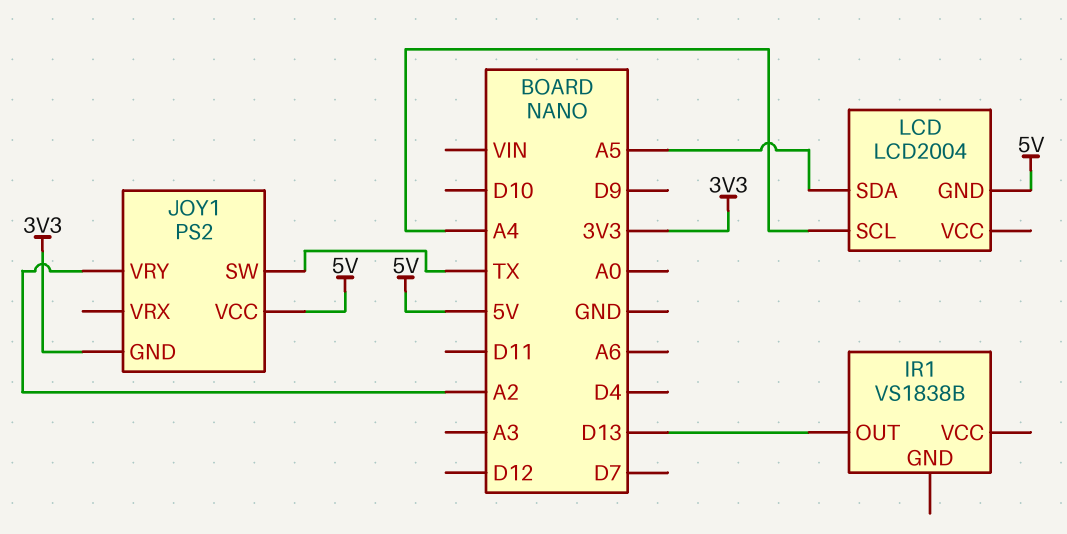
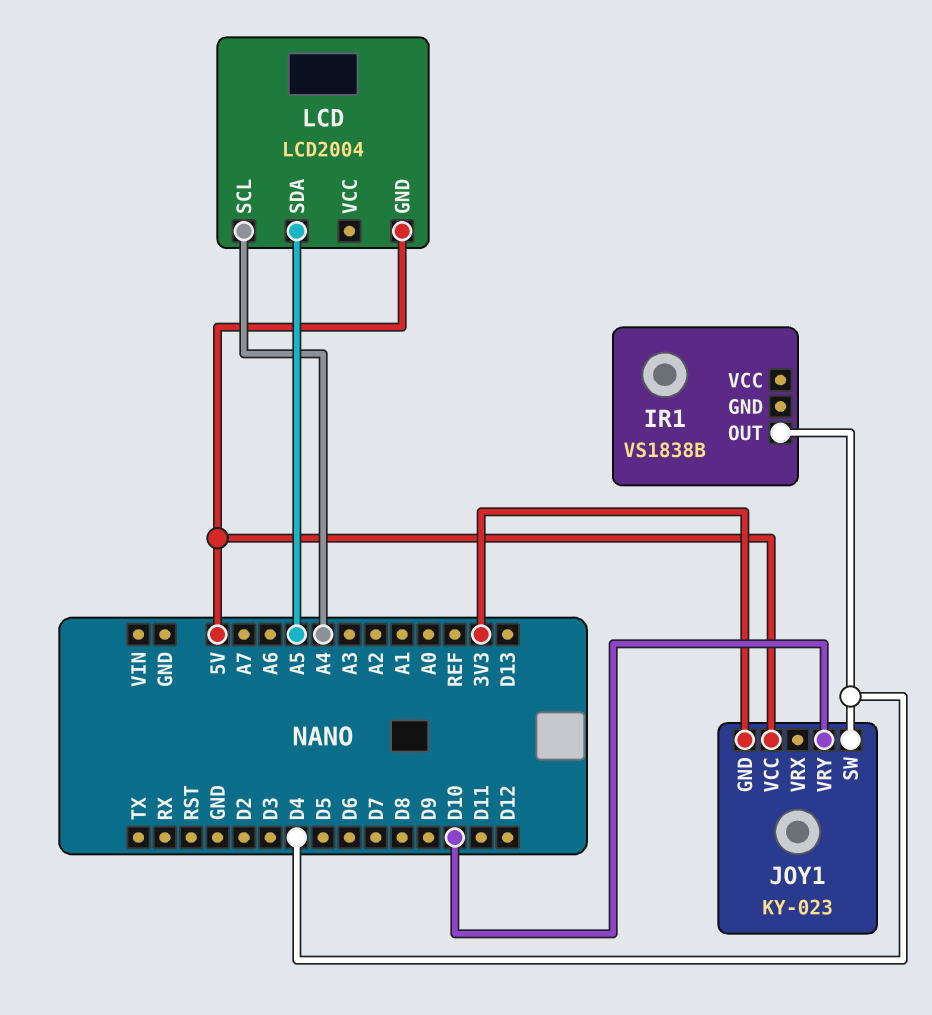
IR1 pin OUT: D13 -> D4
JOY1: PS2 -> KY-023
JOY1 pin SW: TX -> D4
JOY1 pin VRY: A2 -> D10

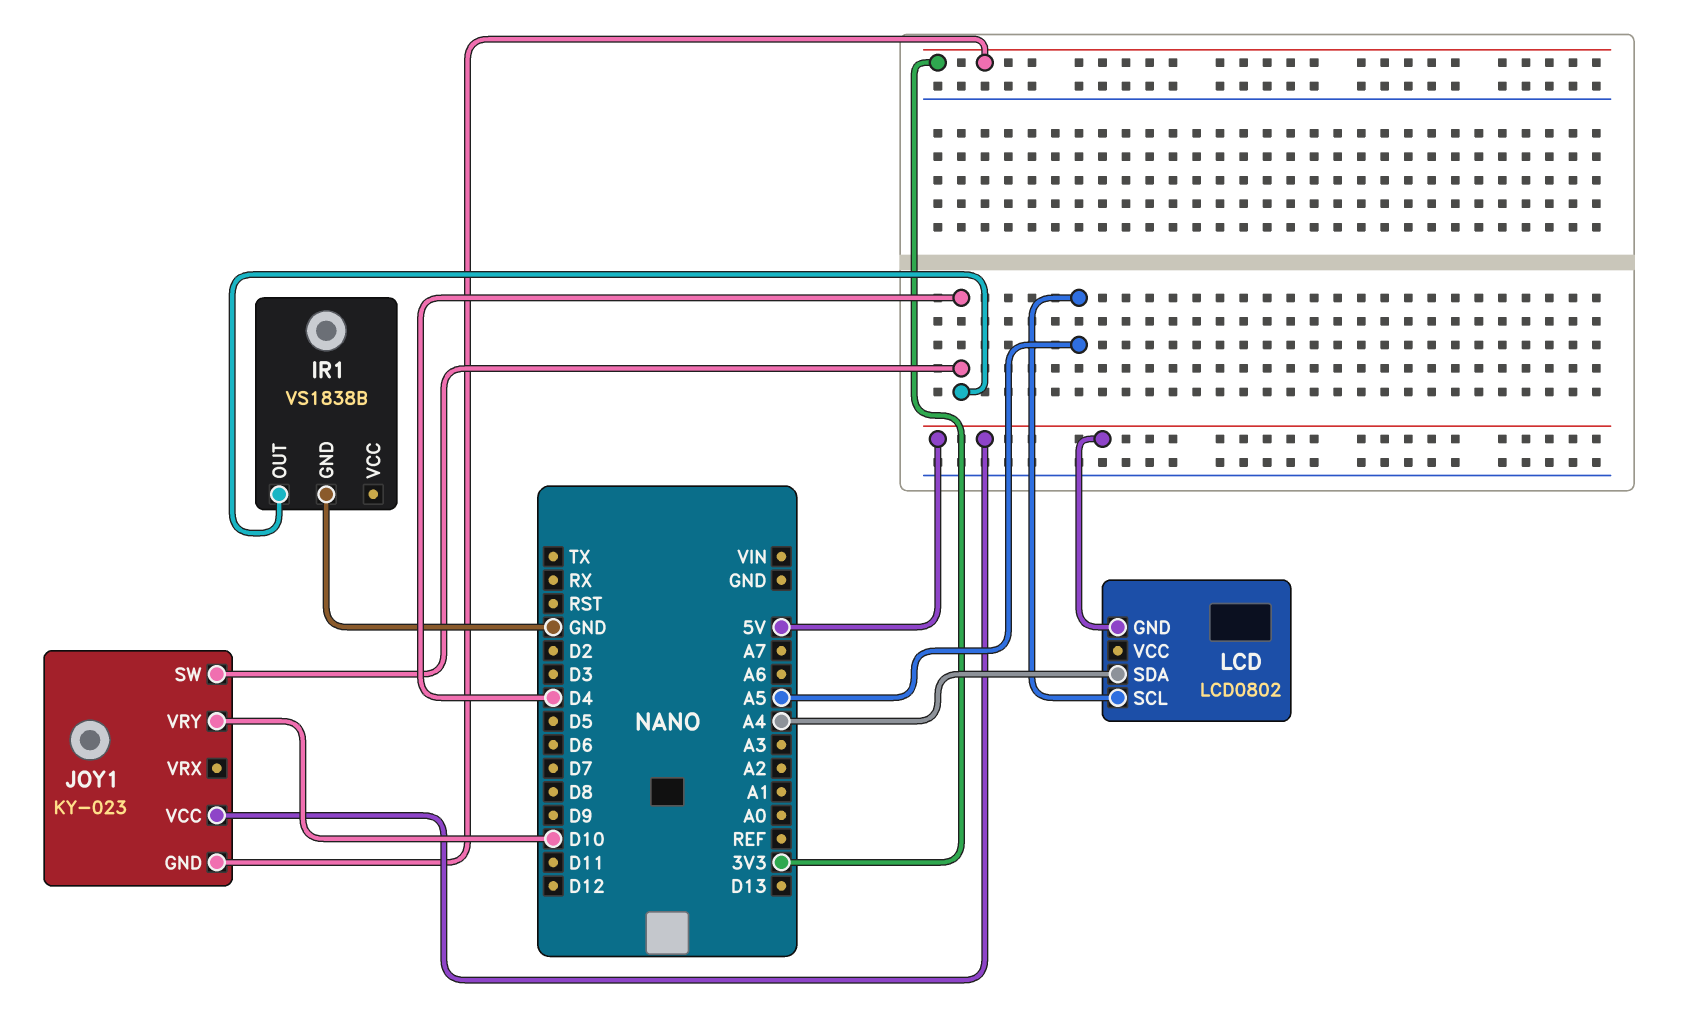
IR1 pin GND: none -> GND
LCD: LCD2004 -> LCD0802
LCD pin SCL: A4 -> A5
LCD pin SDA: A5 -> A4

